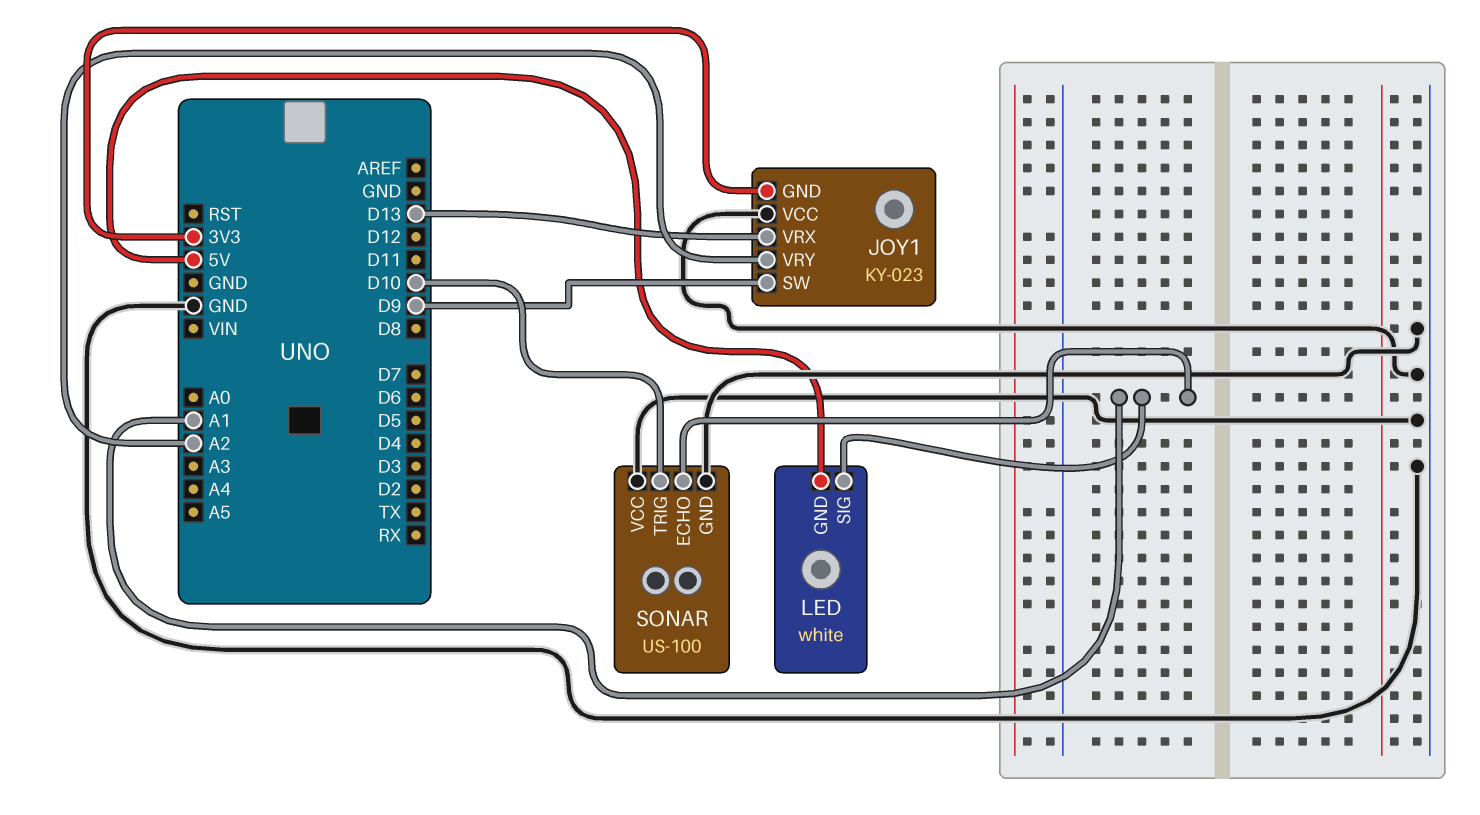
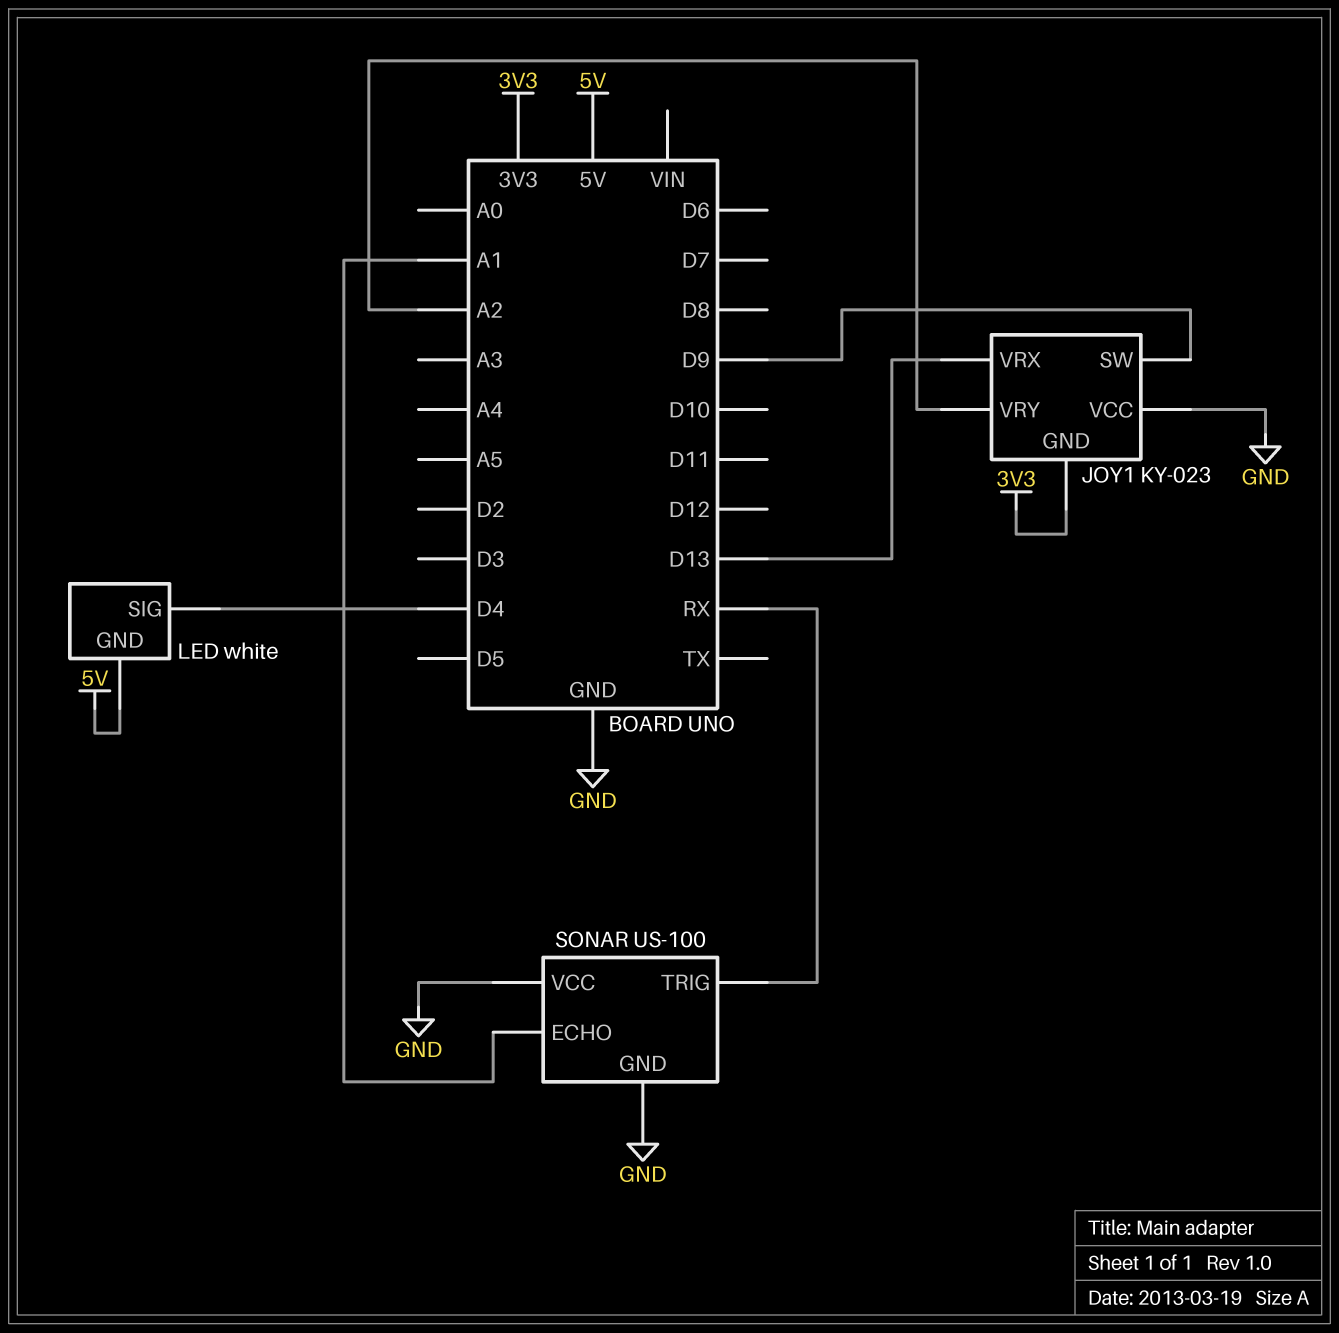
LED pin SIG: A1 -> D4
SONAR pin TRIG: D10 -> RX

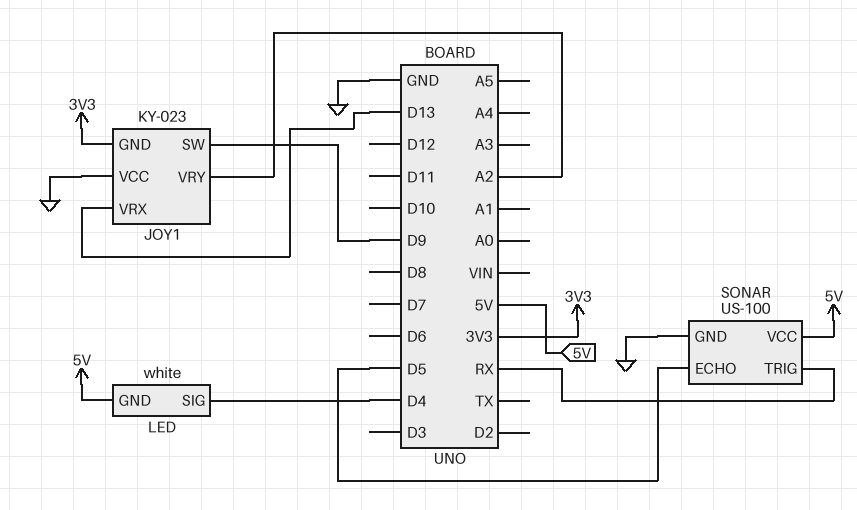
SONAR pin ECHO: A1 -> D5
SONAR pin VCC: GND -> 5V

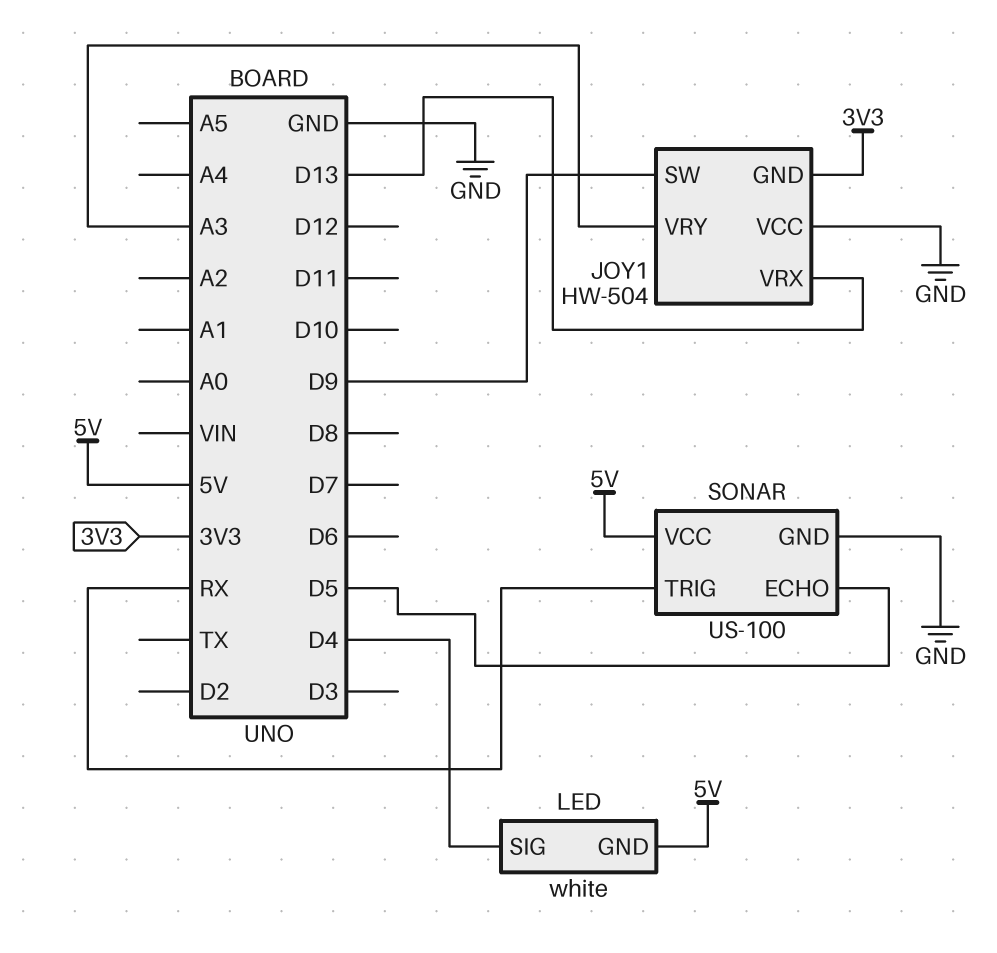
JOY1: KY-023 -> HW-504
JOY1 pin VRY: A2 -> A3

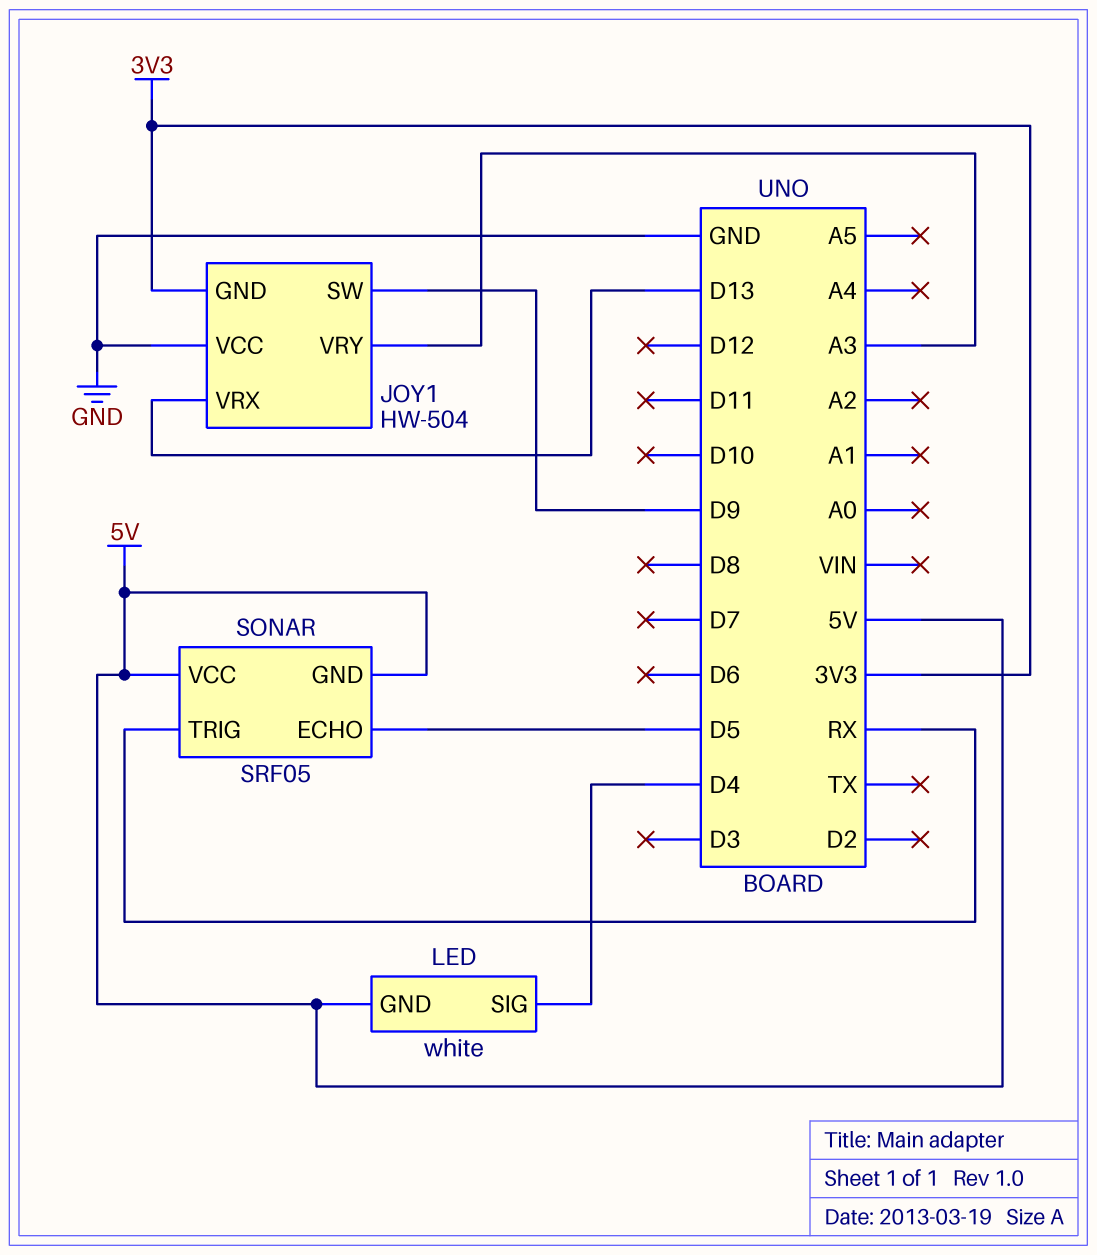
SONAR: US-100 -> SRF05
SONAR pin GND: GND -> 5V

